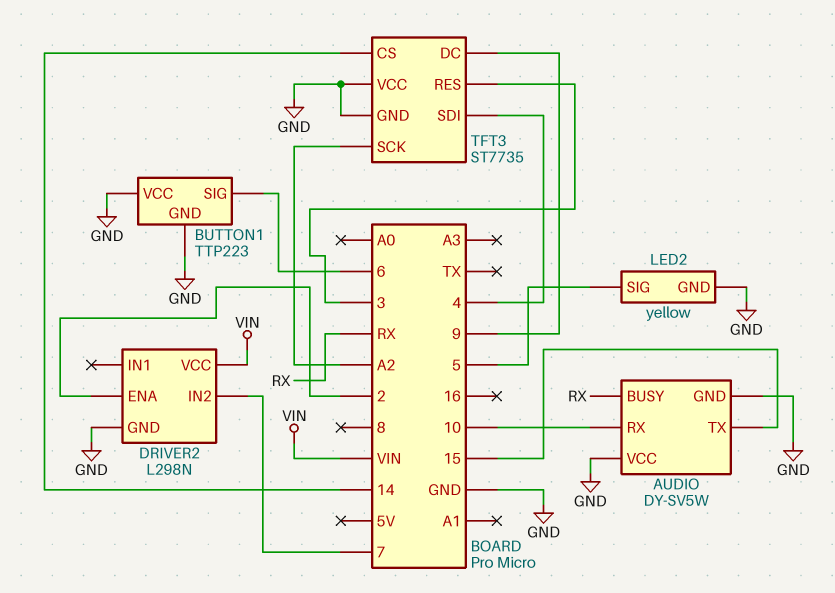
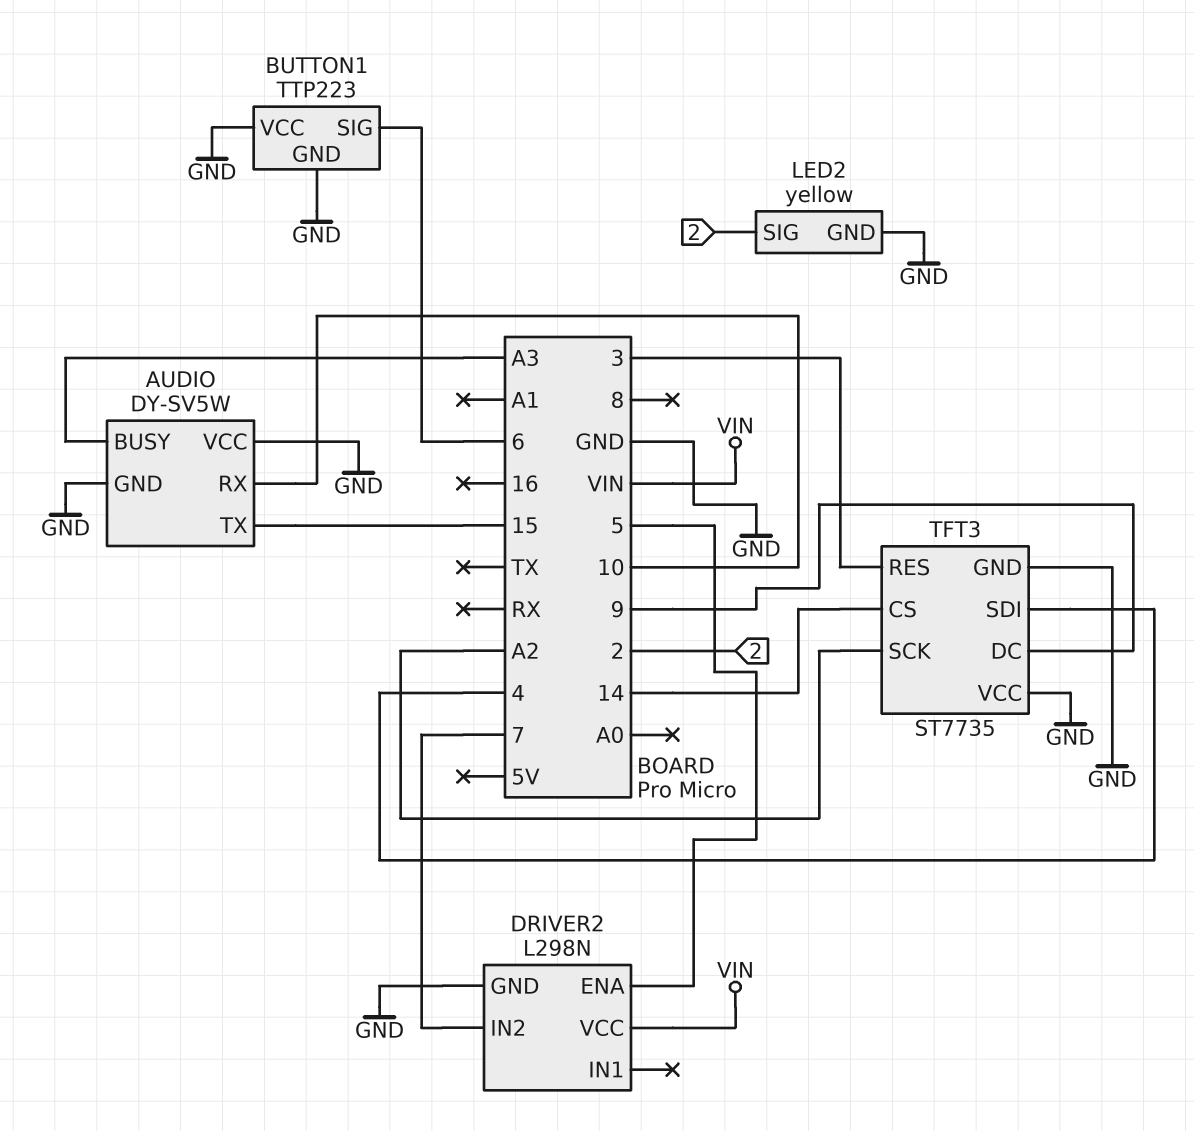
AUDIO pin BUSY: RX -> A3
DRIVER2 pin ENA: 2 -> 5
LED2 pin SIG: 5 -> 2

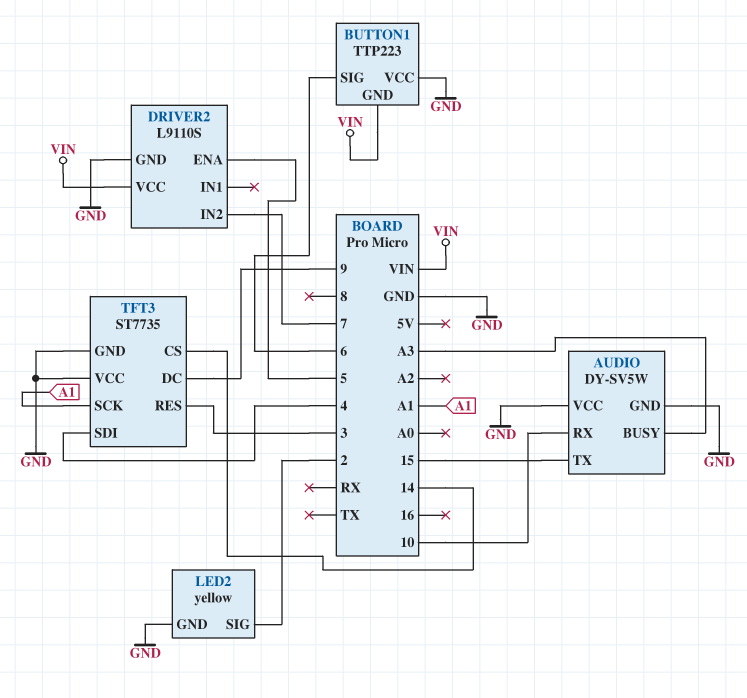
BUTTON1 pin GND: GND -> VIN
DRIVER2: L298N -> L9110S
TFT3 pin SCK: A2 -> A1

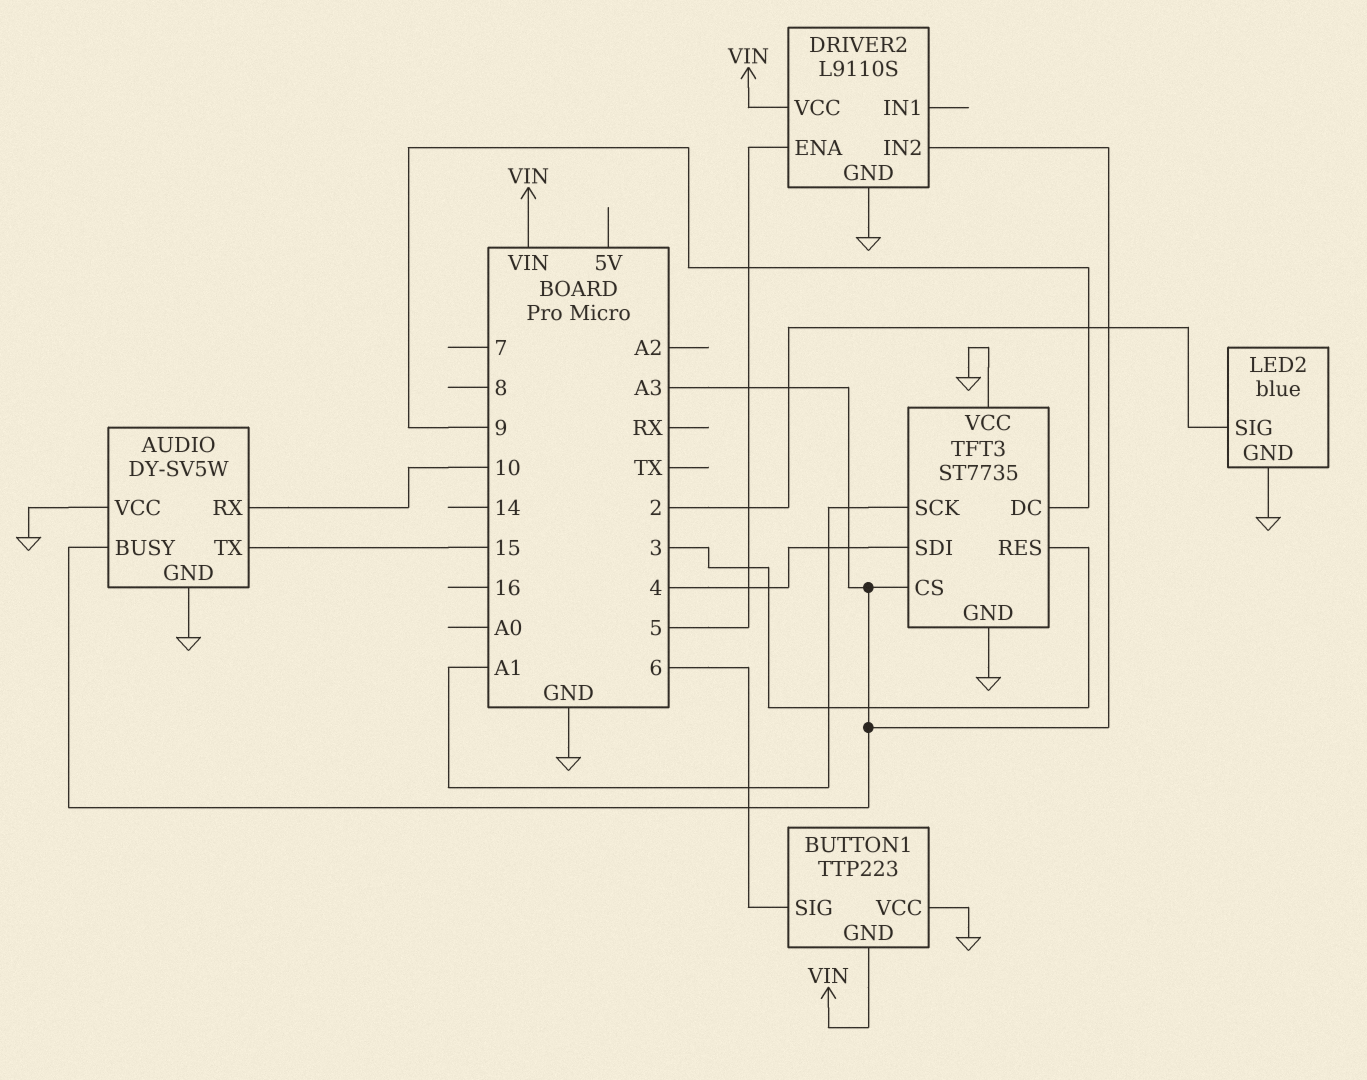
DRIVER2 pin IN2: 7 -> A3
LED2: yellow -> blue
TFT3 pin CS: 14 -> A3

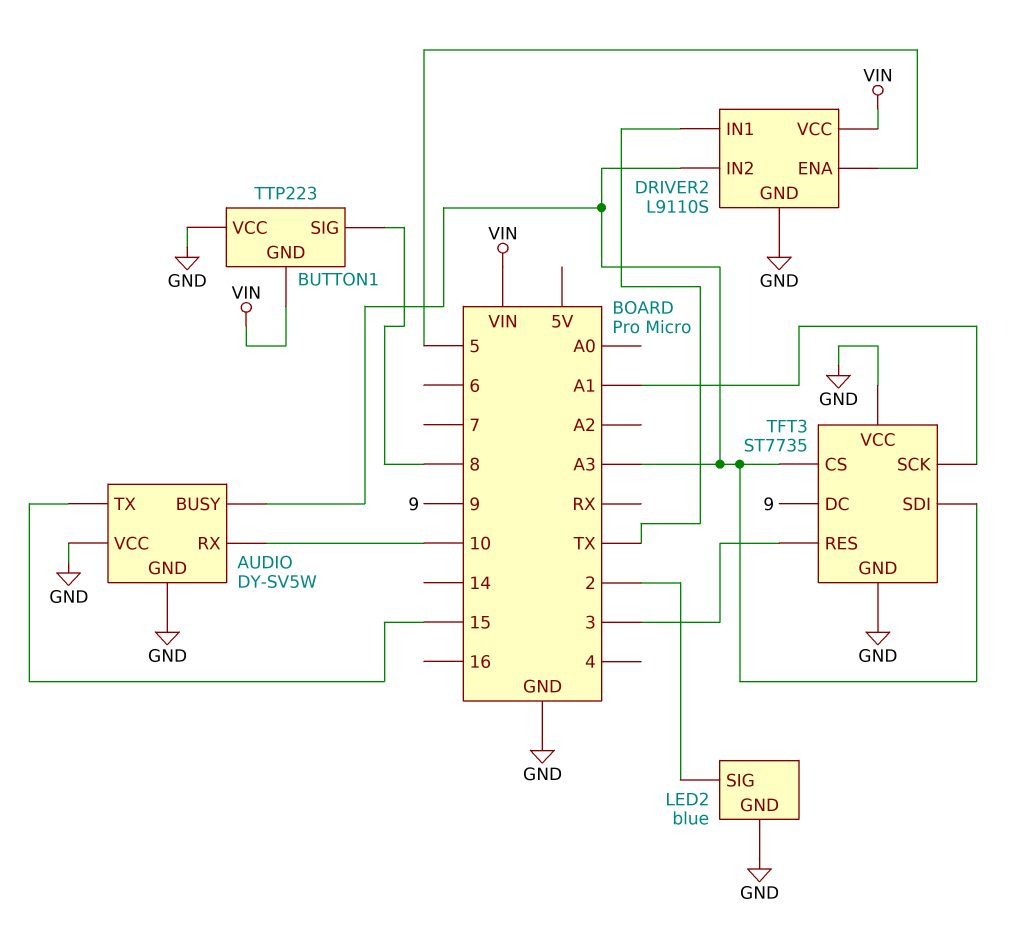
BUTTON1 pin SIG: 6 -> 8
DRIVER2 pin IN1: none -> TX
TFT3 pin SDI: 4 -> A3

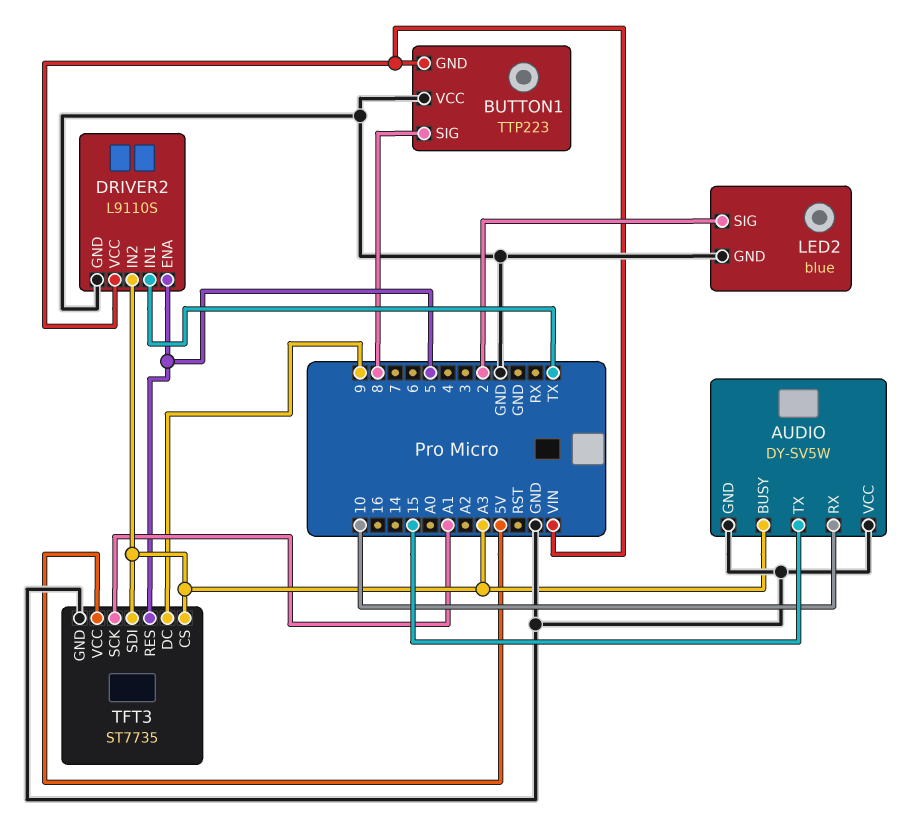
TFT3 pin RES: 3 -> 5
TFT3 pin VCC: GND -> 5V

